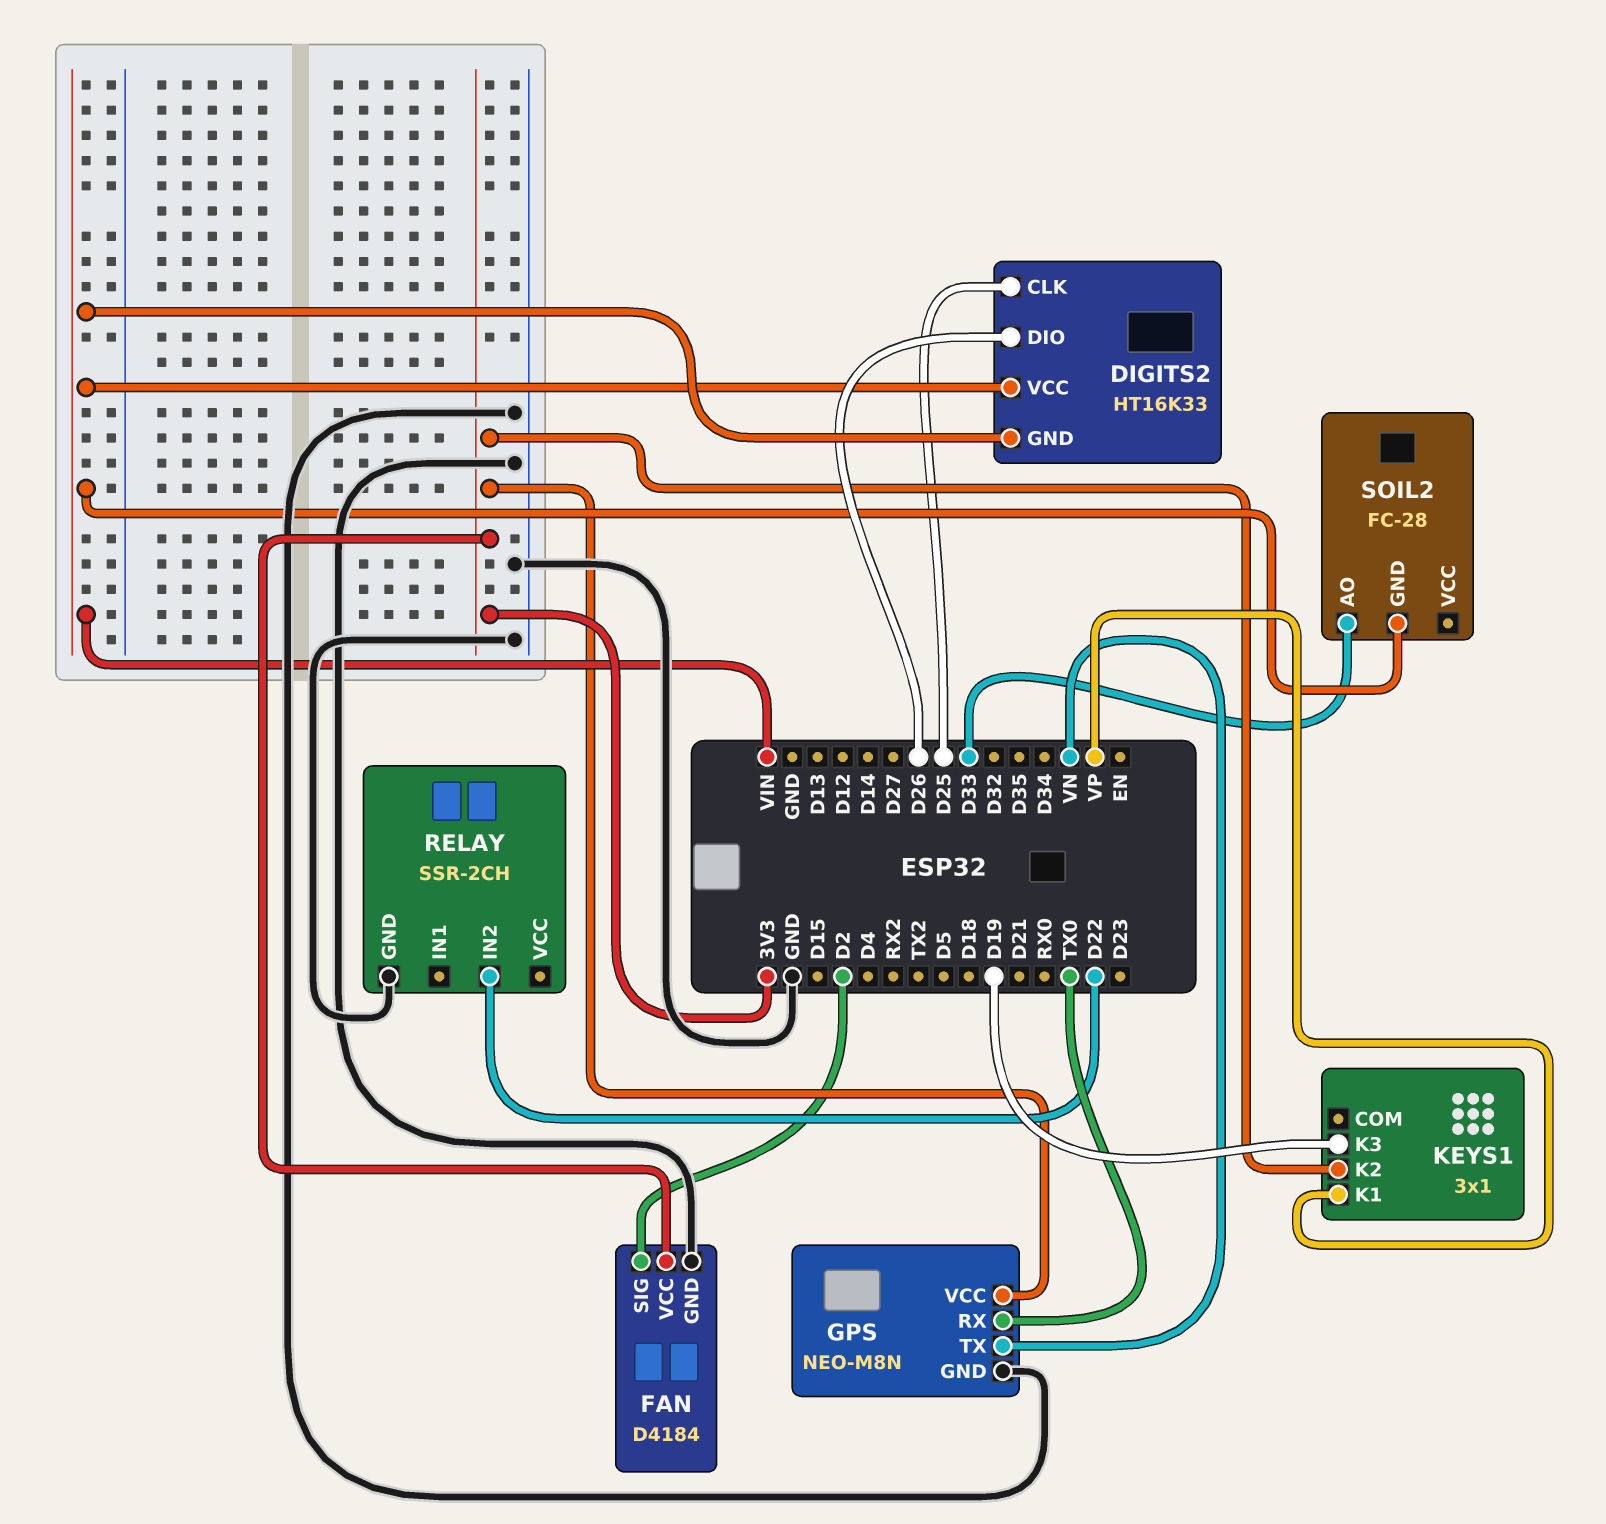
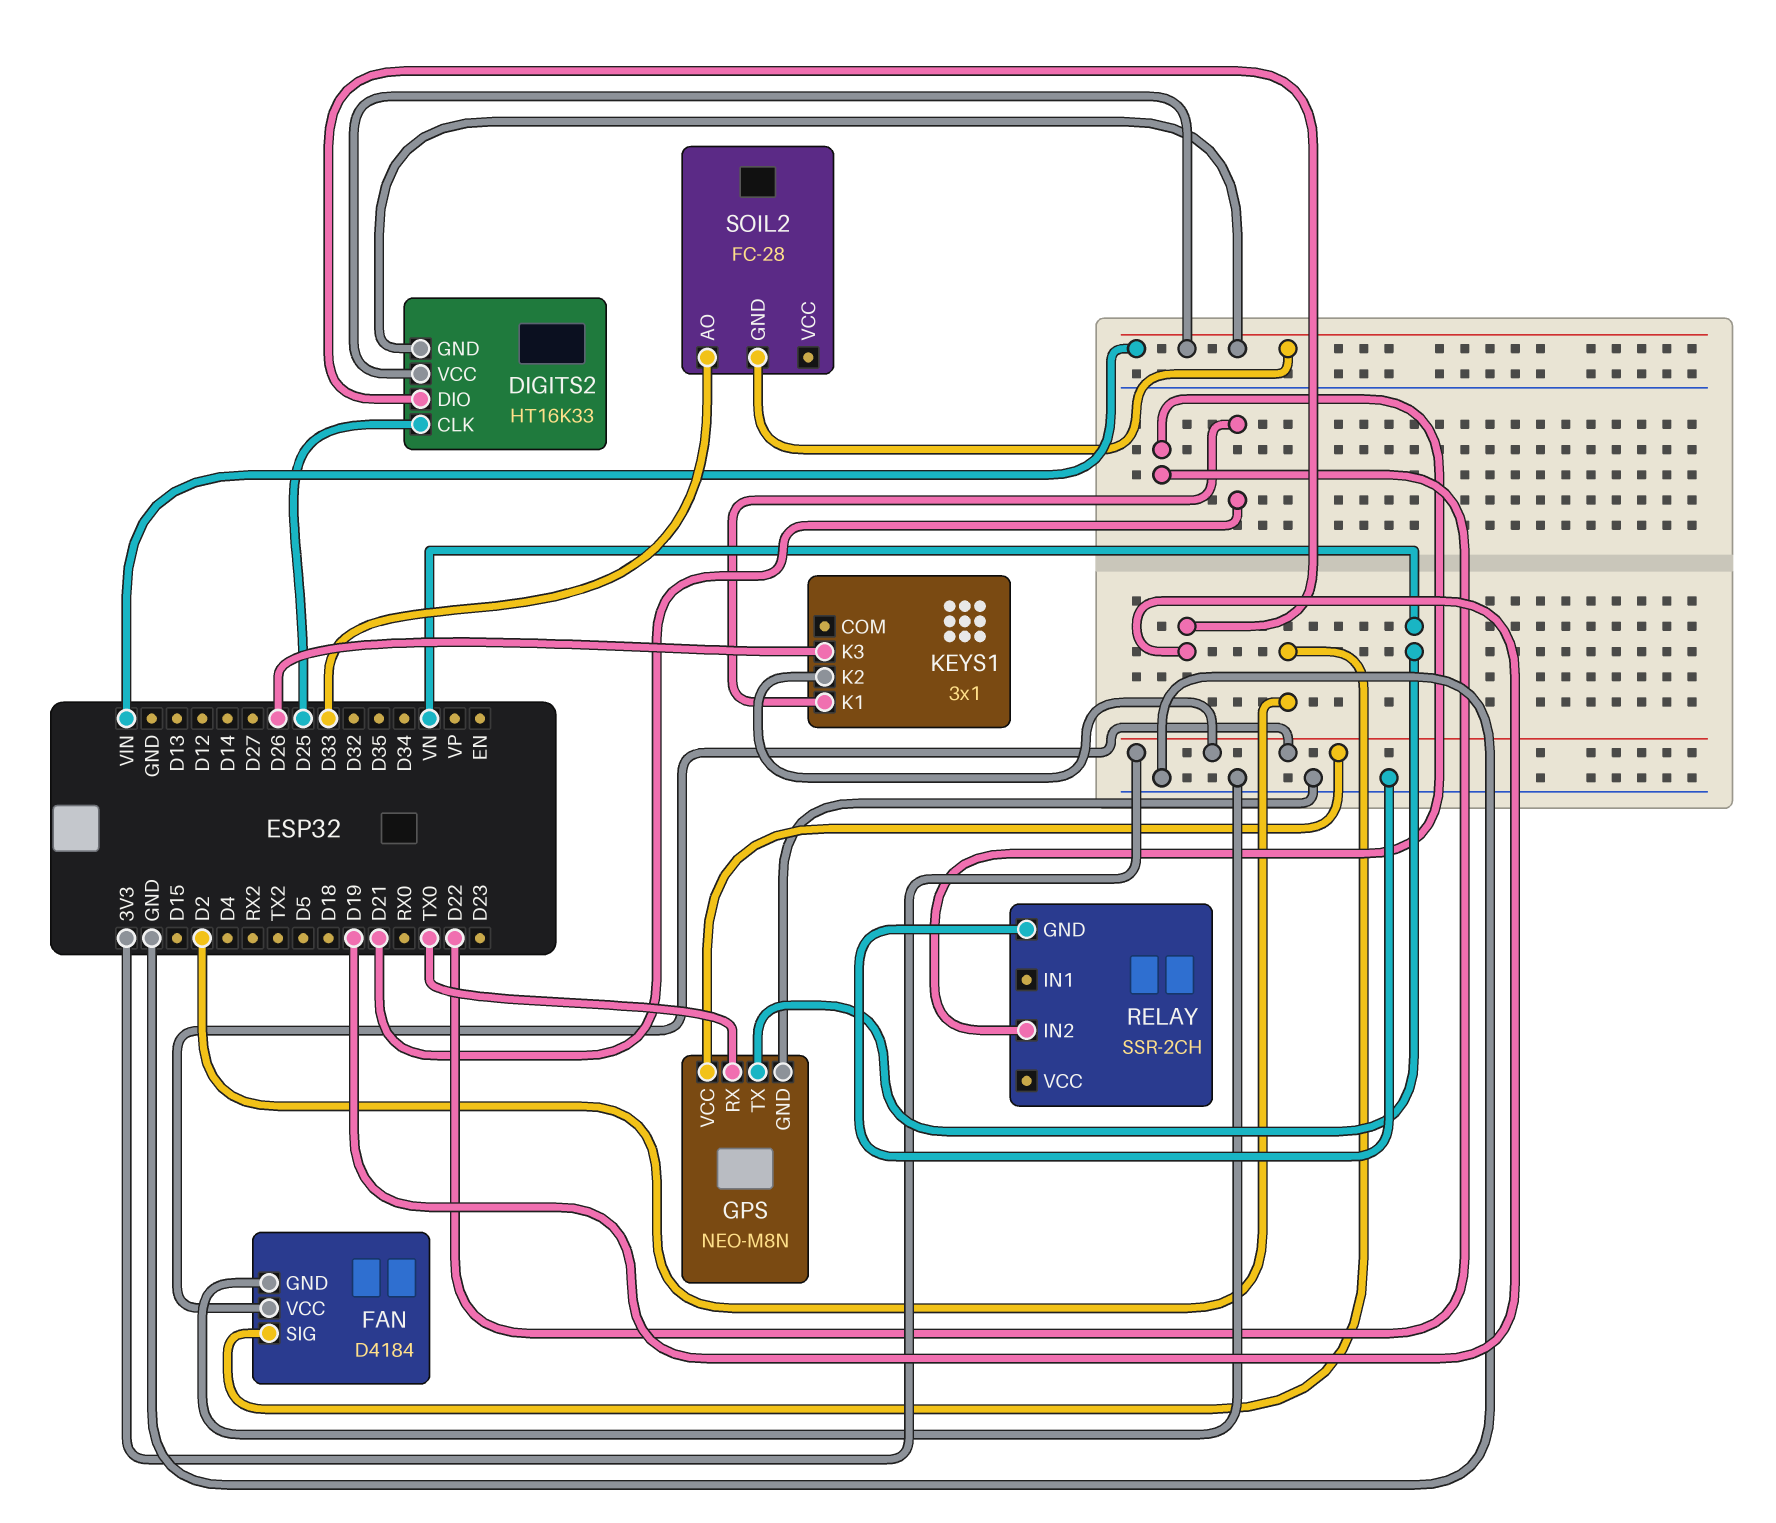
DIGITS2 pin DIO: D26 -> D19
KEYS1 pin K1: VP -> D21
KEYS1 pin K3: D19 -> D26

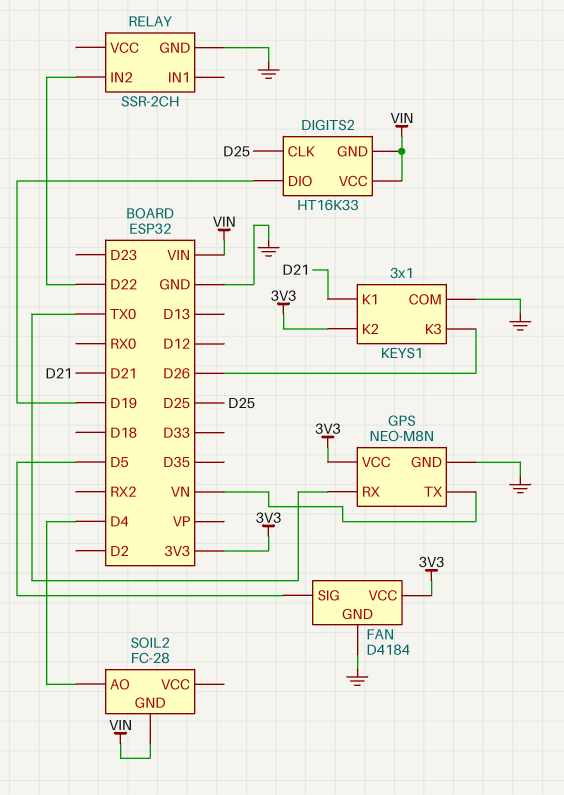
FAN pin SIG: D2 -> D5
KEYS1 pin COM: none -> GND
SOIL2 pin AO: D33 -> D4

